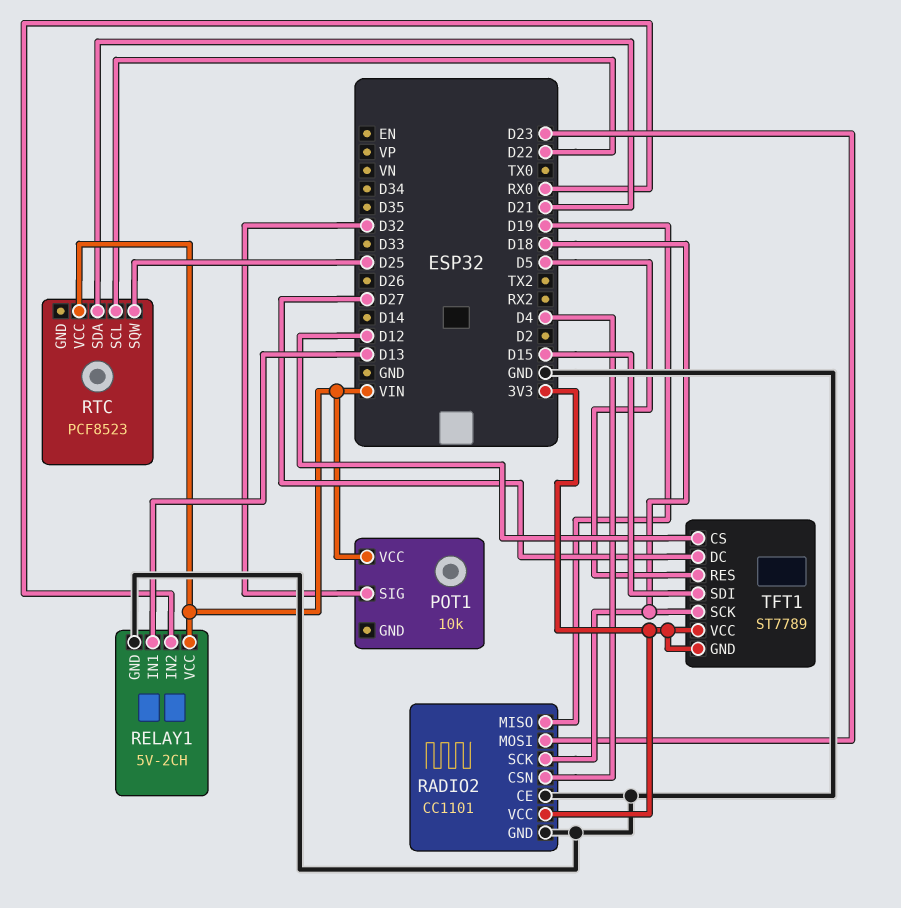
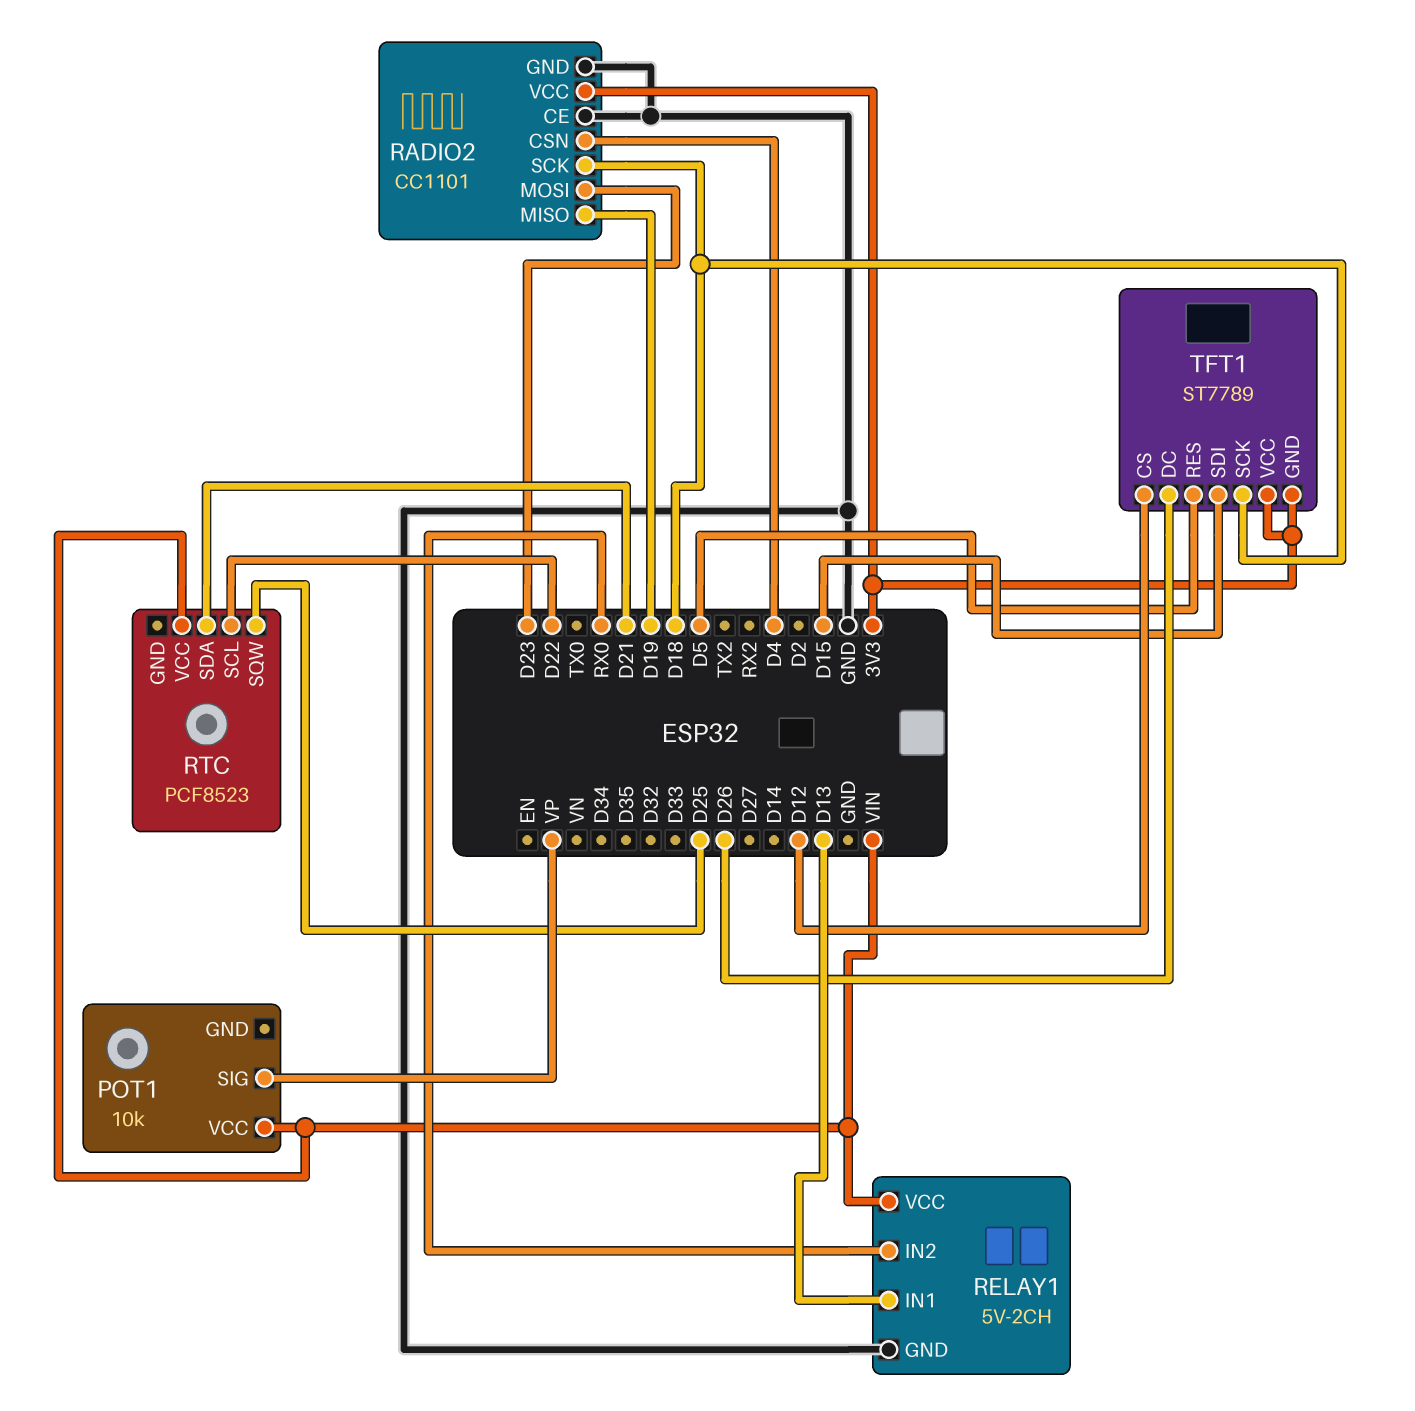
POT1 pin SIG: D32 -> VP
TFT1 pin DC: D27 -> D26

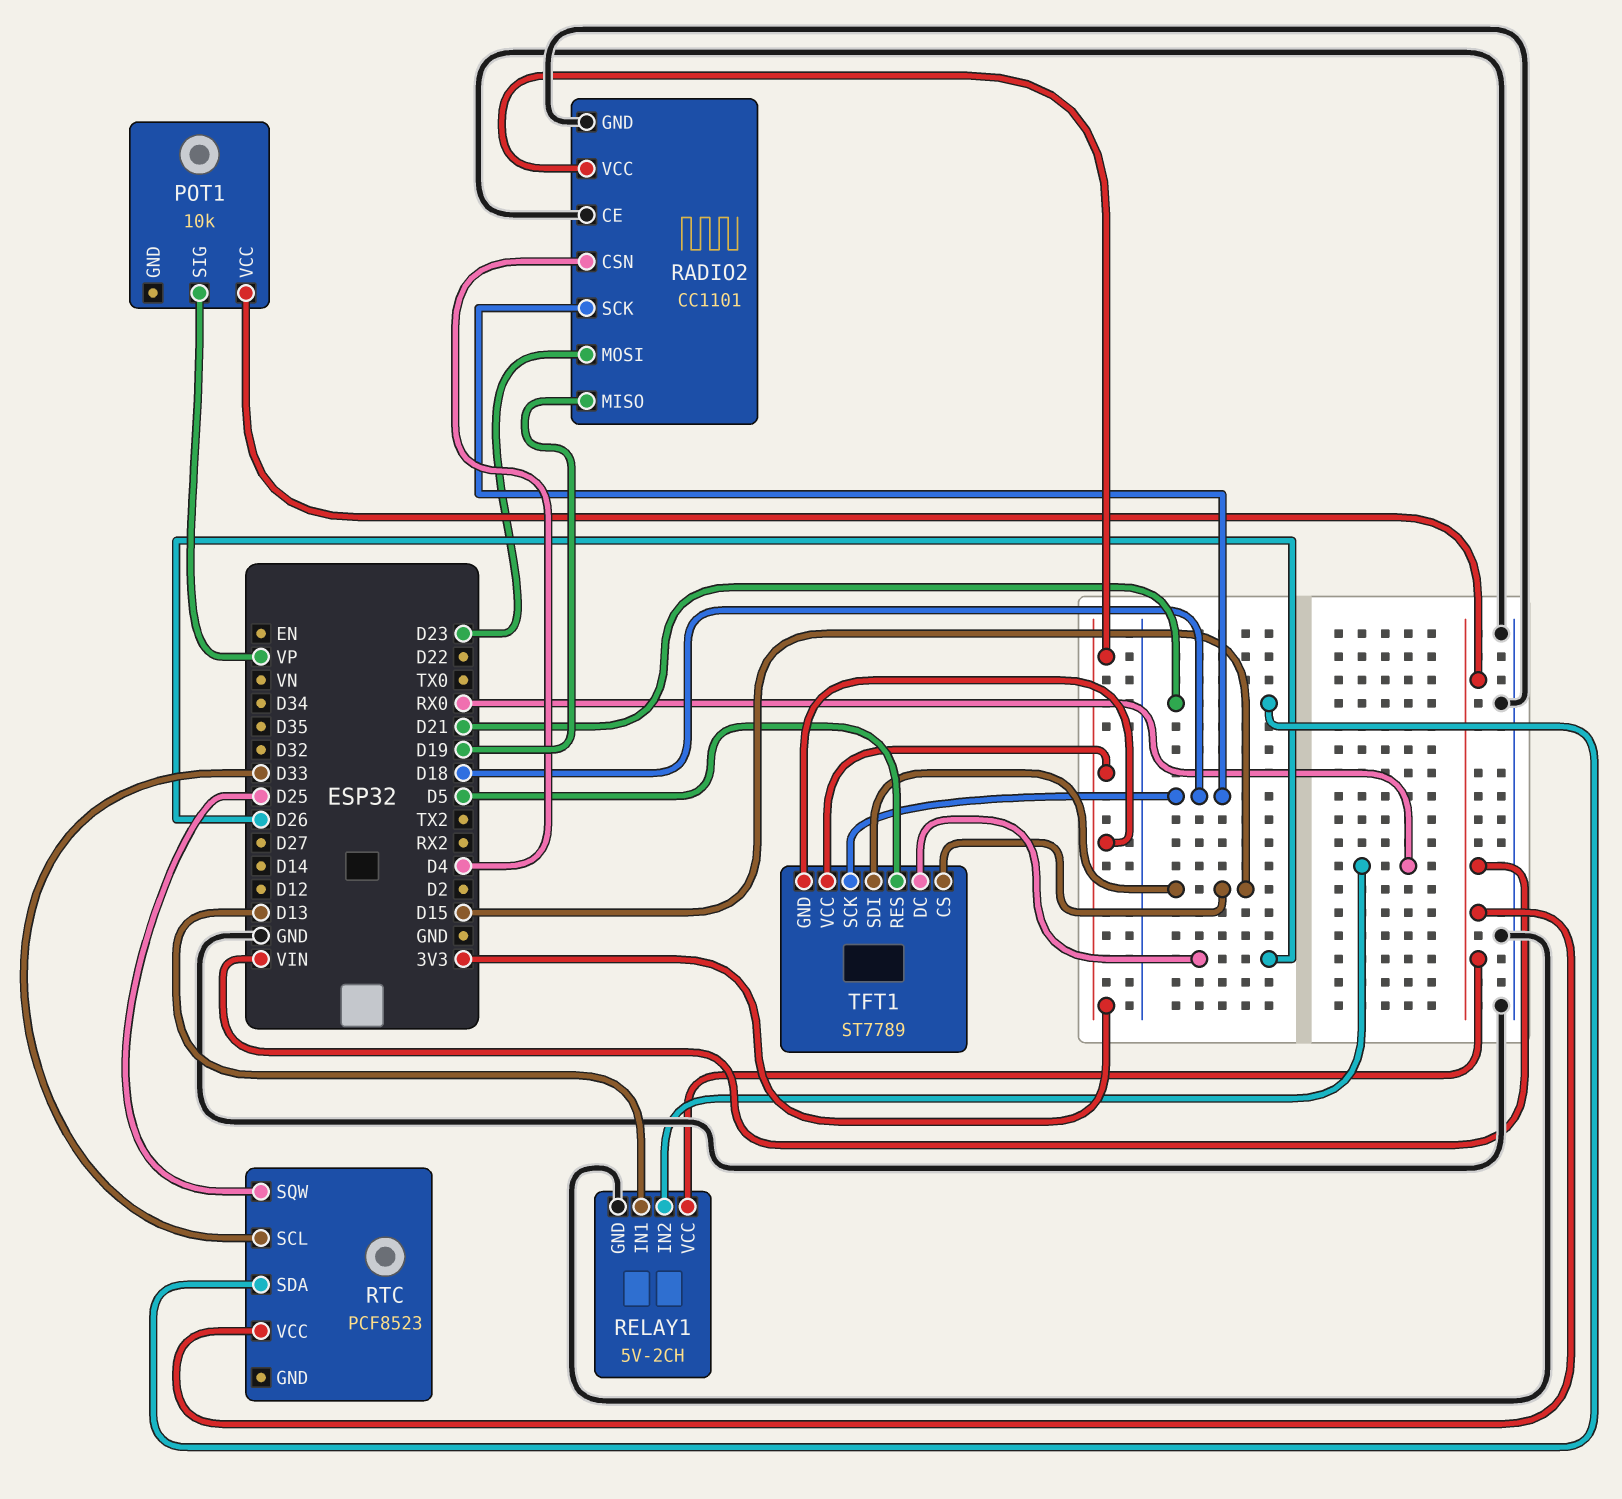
RTC pin SCL: D22 -> D33
TFT1 pin CS: D12 -> D15

